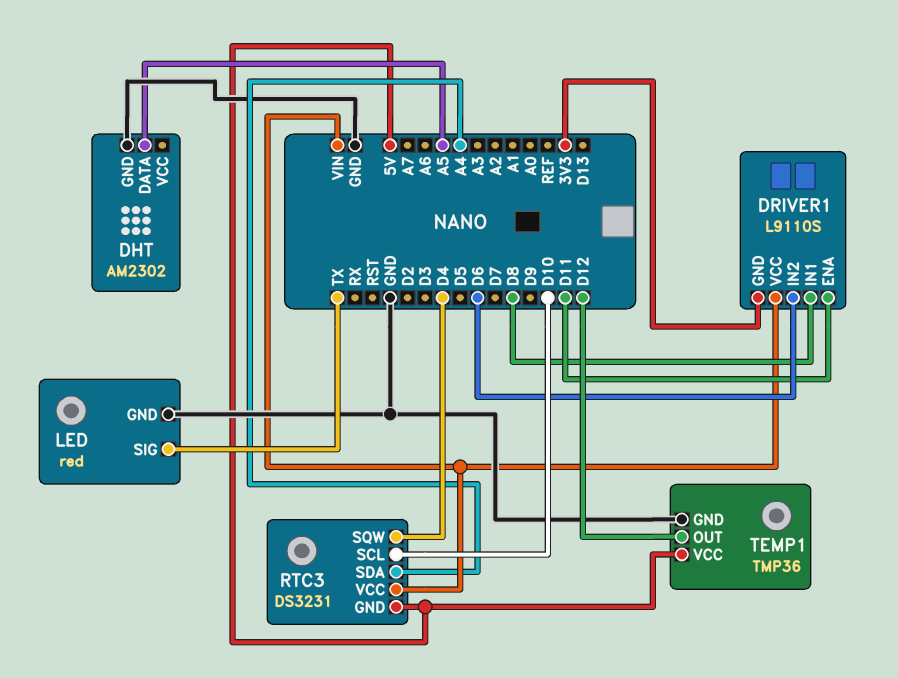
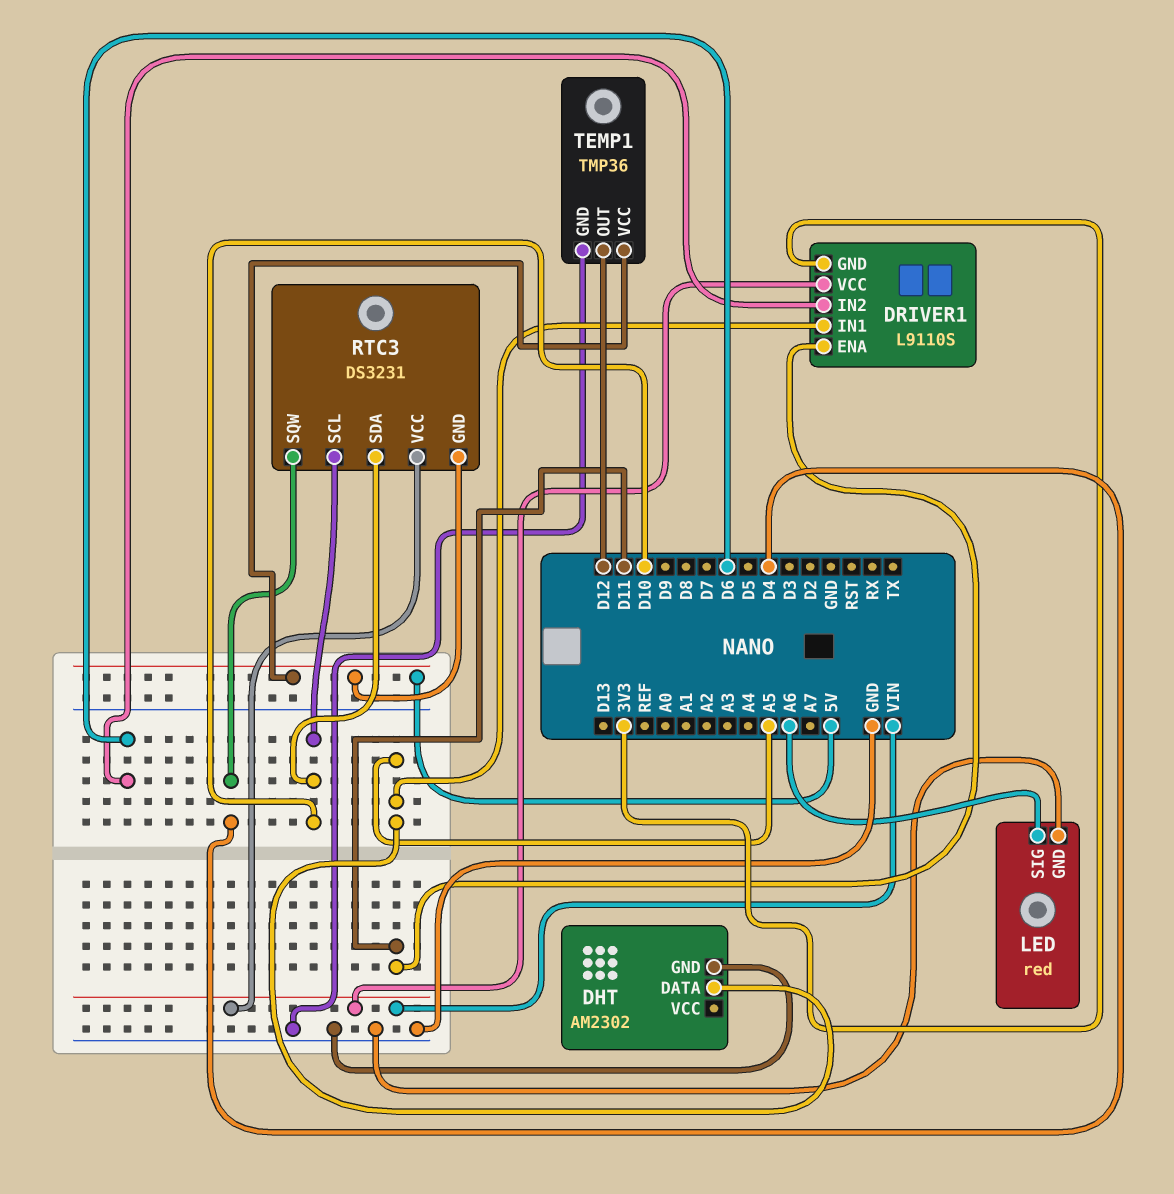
DRIVER1 pin IN1: D8 -> A5
LED pin SIG: TX -> A6
RTC3 pin SDA: A4 -> D10

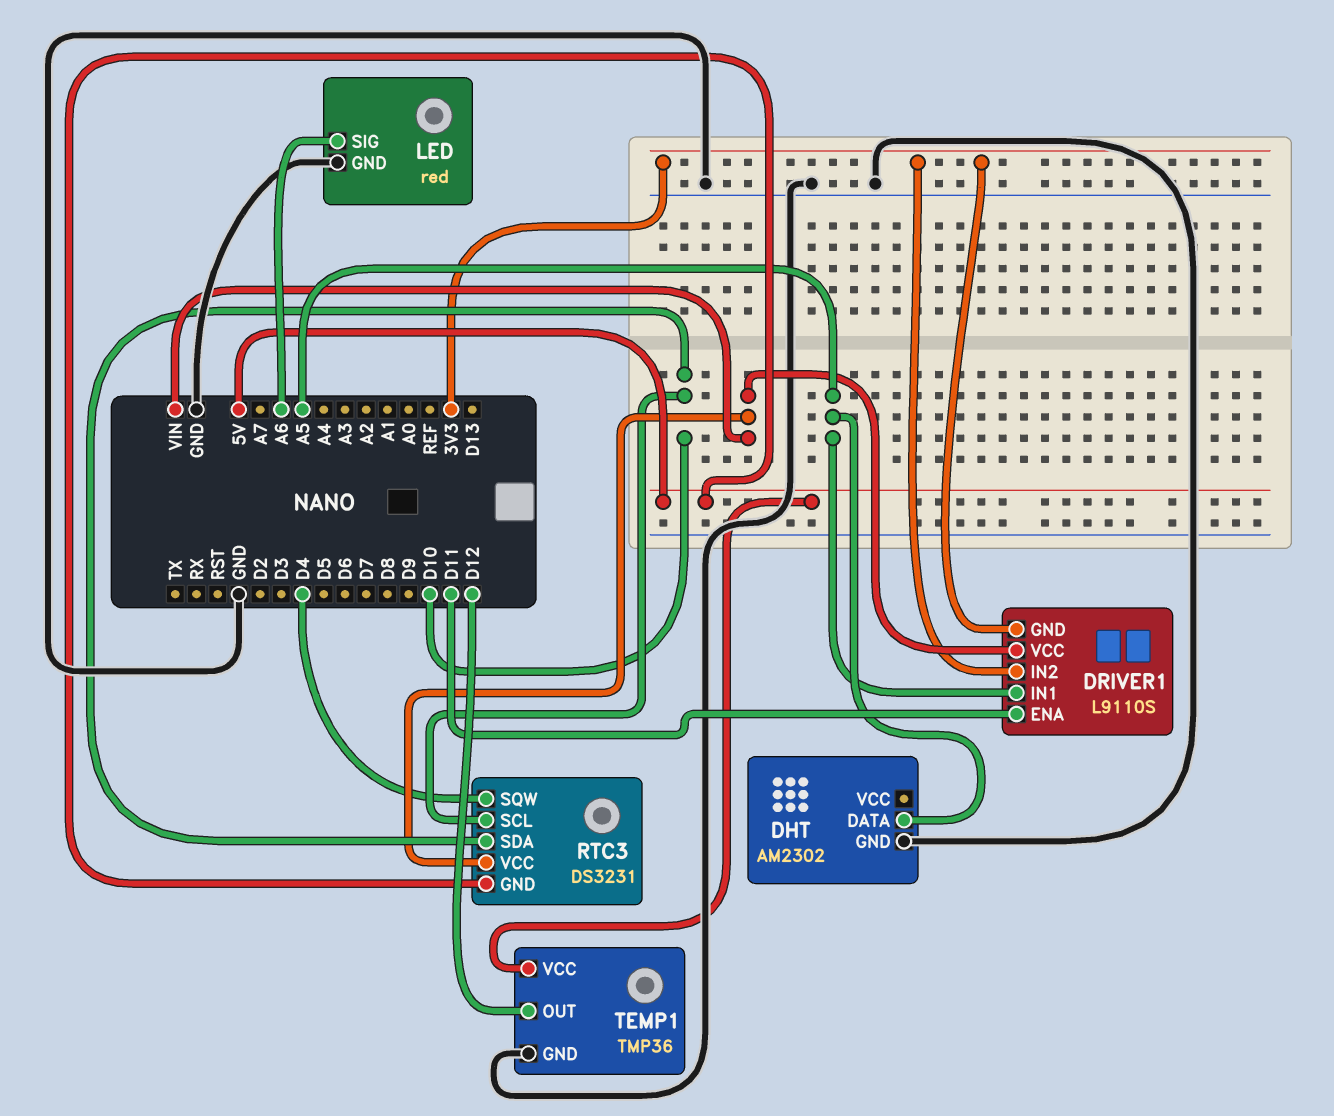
DRIVER1 pin IN2: D6 -> 3V3

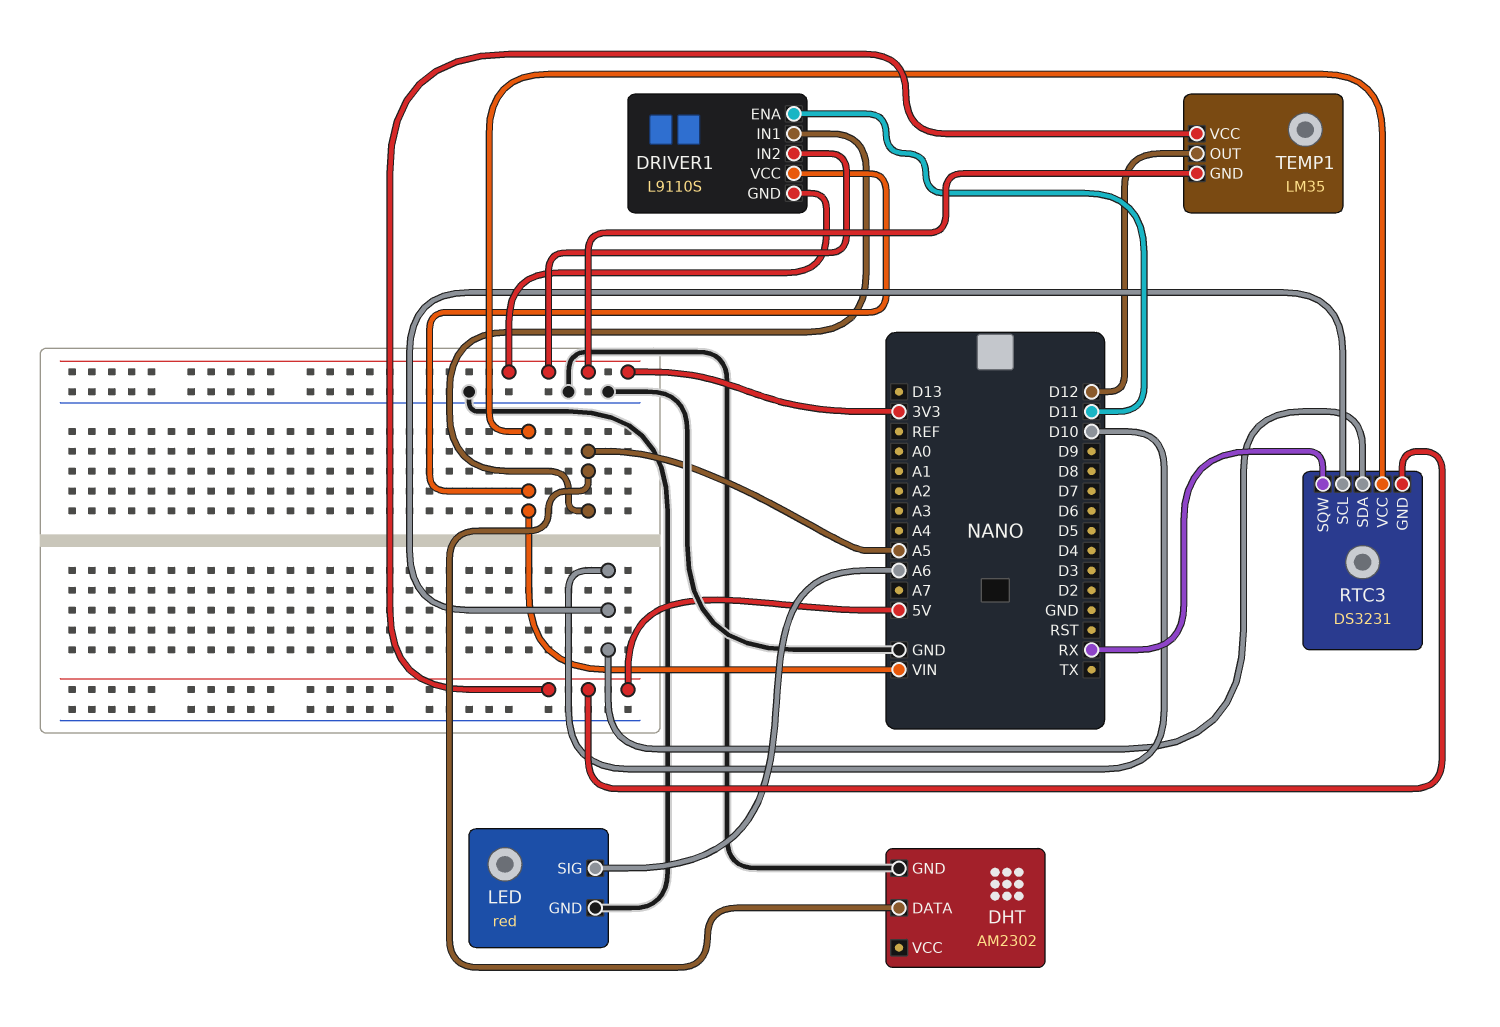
RTC3 pin SQW: D4 -> RX
TEMP1: TMP36 -> LM35
TEMP1 pin GND: GND -> 3V3

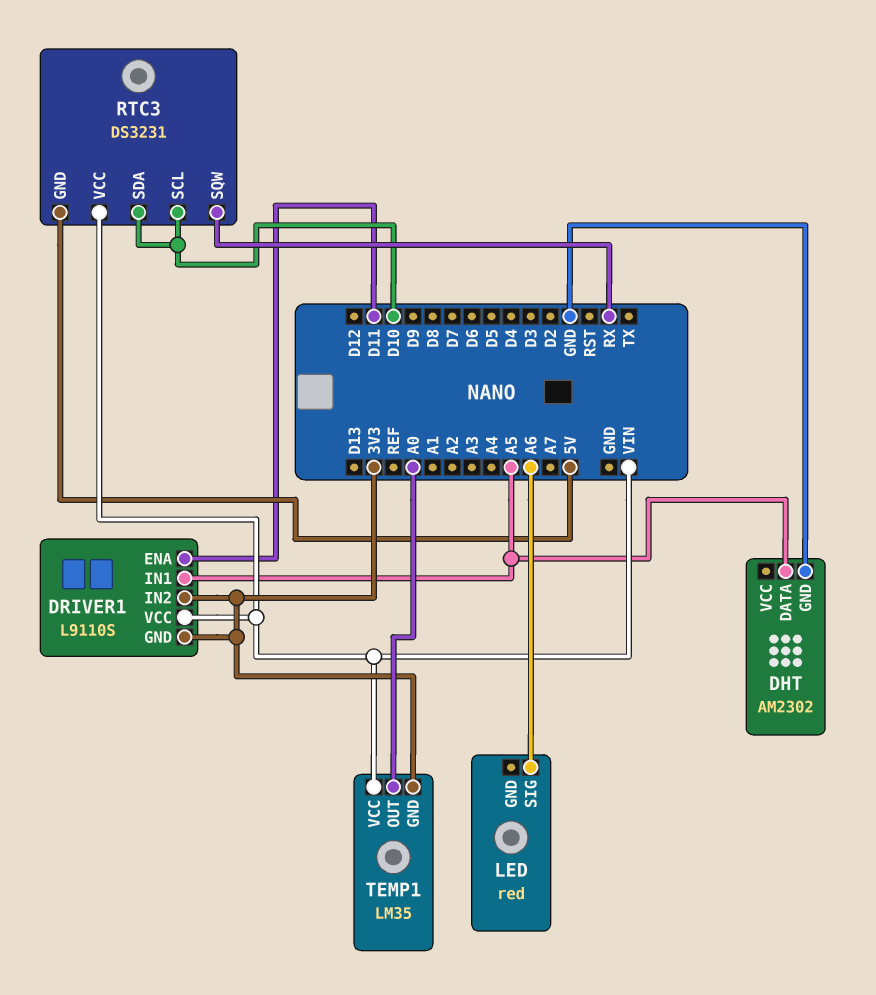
LED pin GND: GND -> none
TEMP1 pin OUT: D12 -> A0
TEMP1 pin VCC: 5V -> VIN

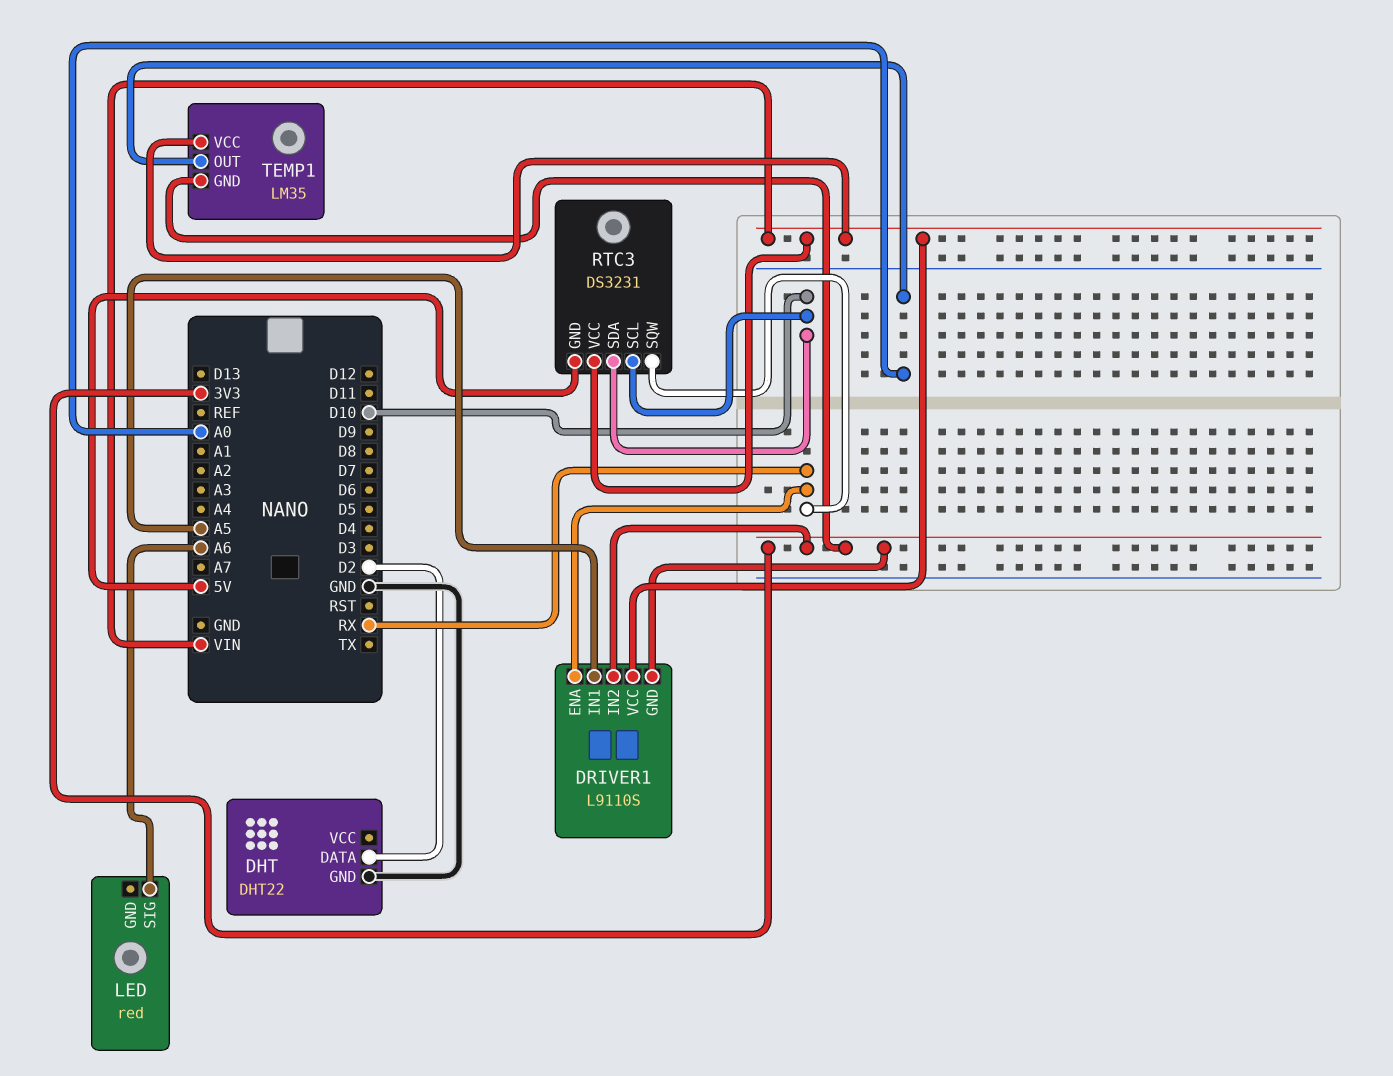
DHT: AM2302 -> DHT22
DHT pin DATA: A5 -> D2
DRIVER1 pin ENA: D11 -> RX

